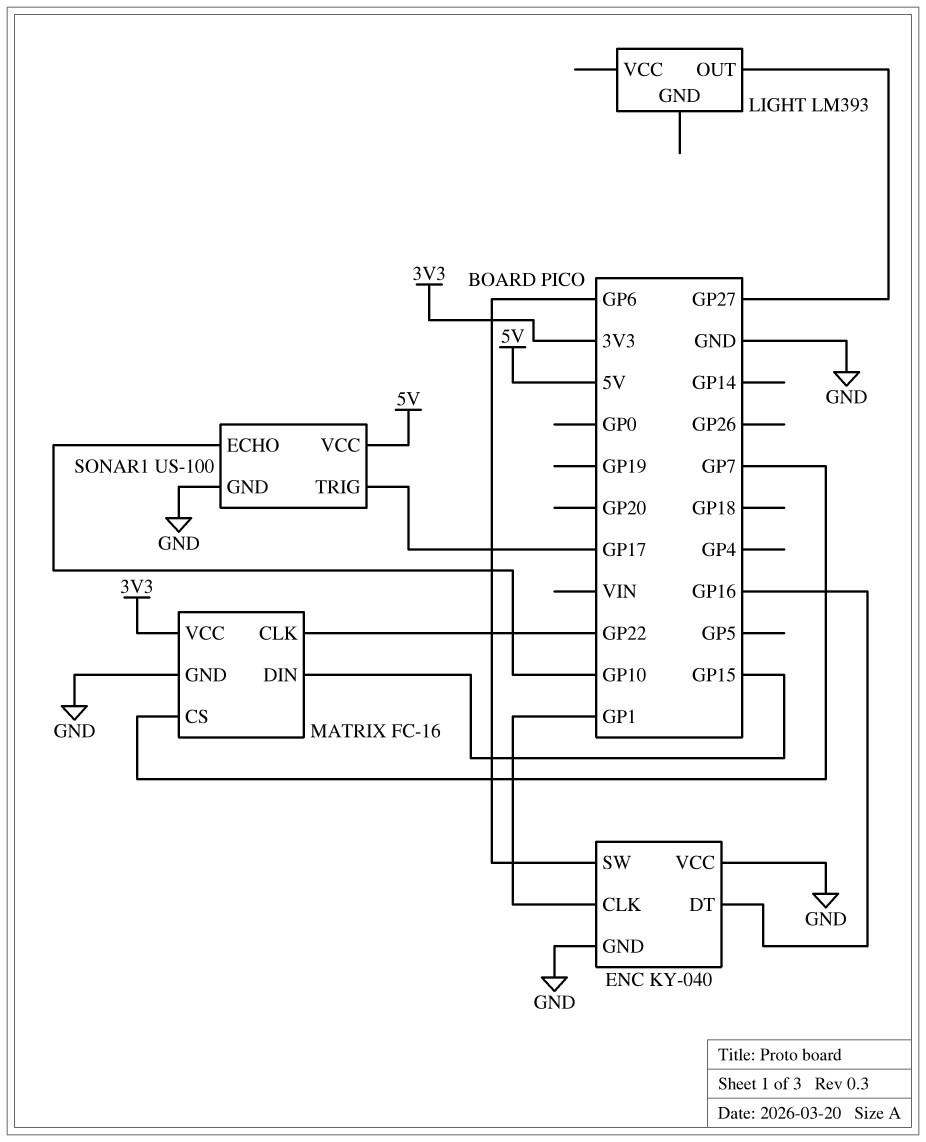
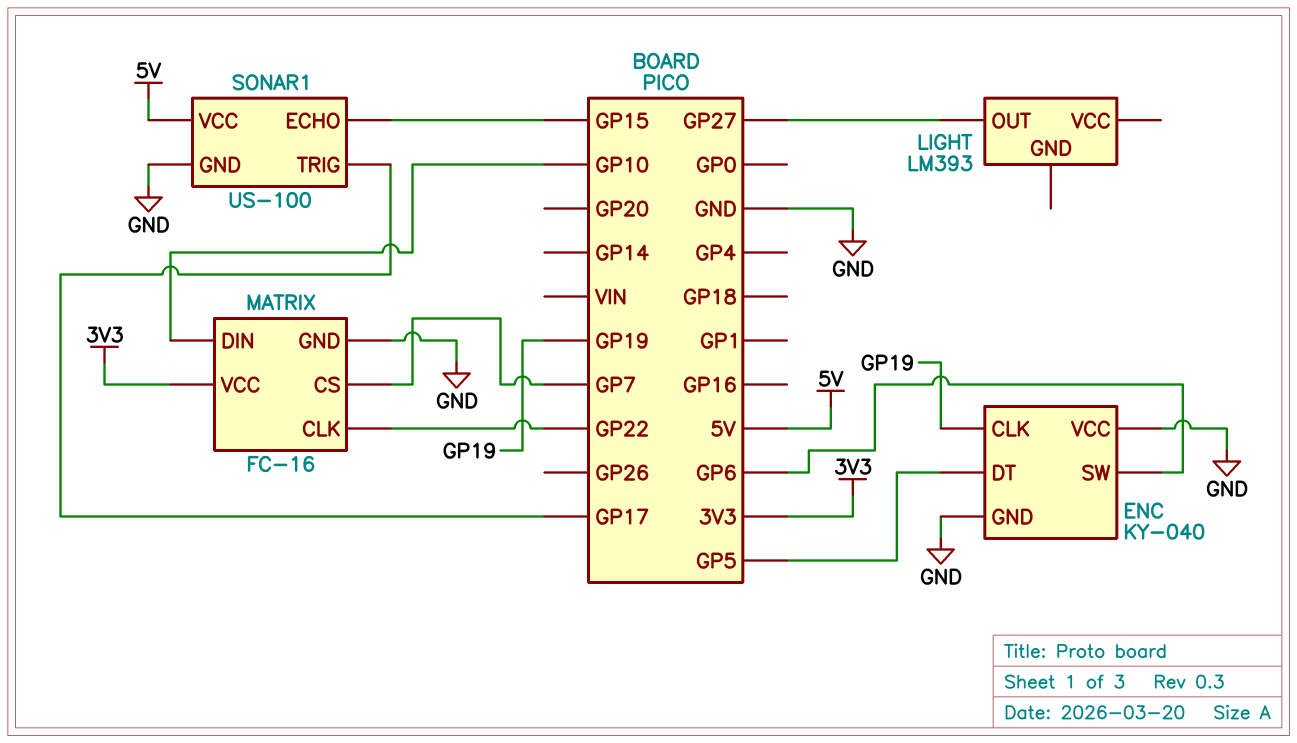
ENC pin CLK: GP1 -> GP19
ENC pin DT: GP16 -> GP5
MATRIX pin DIN: GP15 -> GP10
SONAR1 pin ECHO: GP10 -> GP15

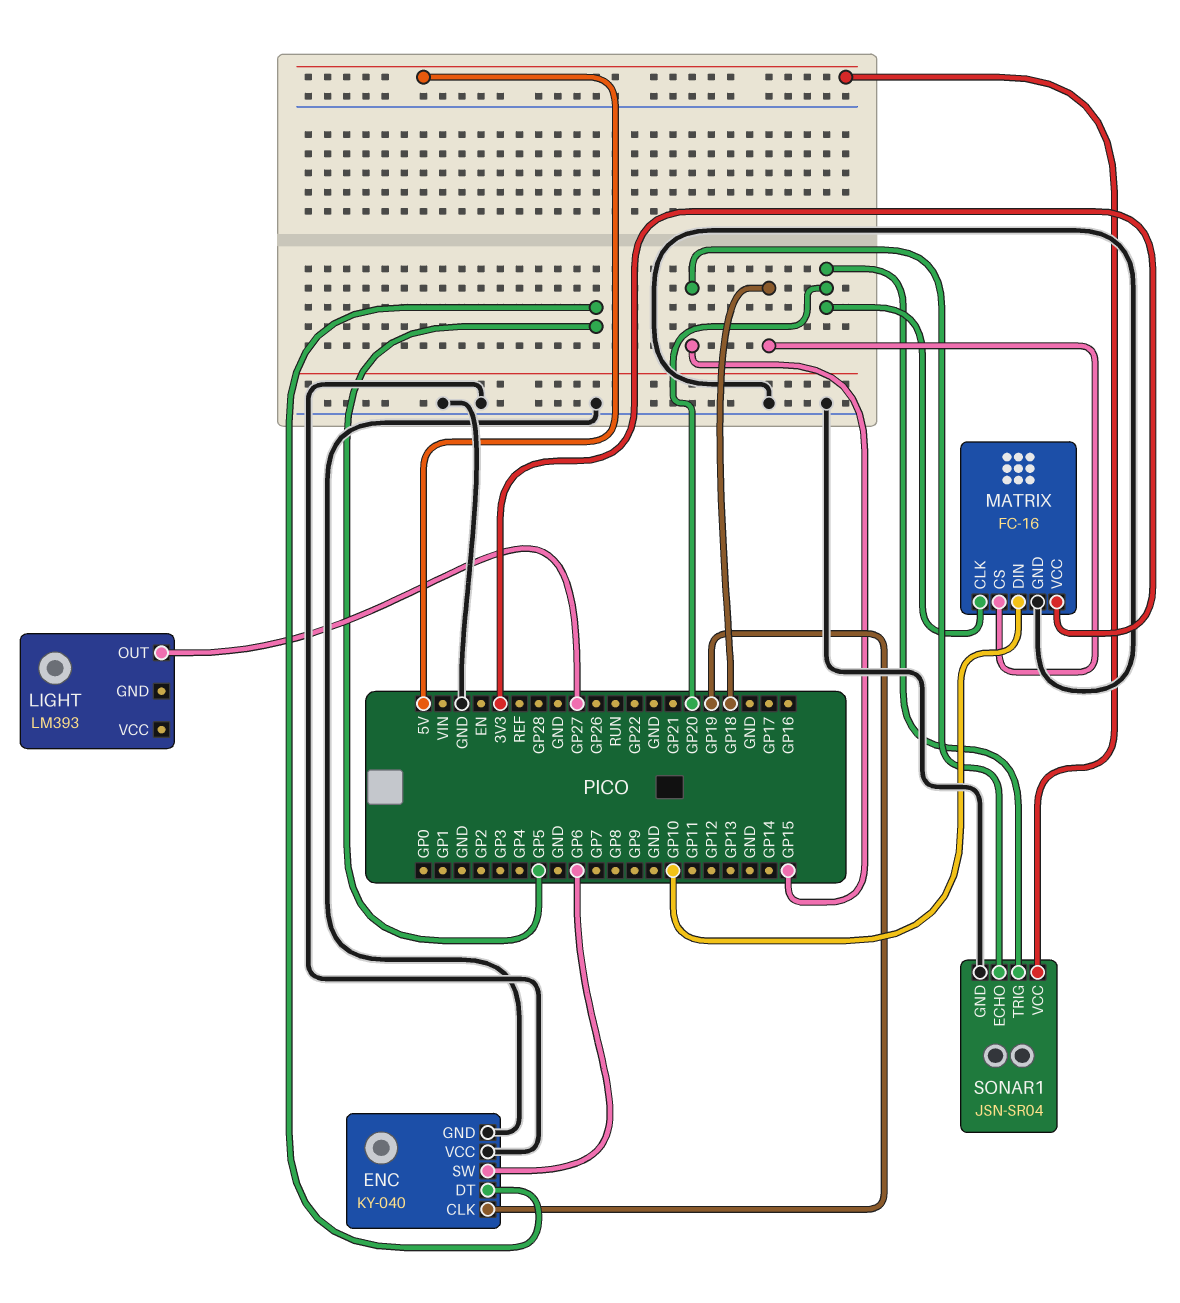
MATRIX pin CLK: GP22 -> GP20
MATRIX pin CS: GP7 -> GP18
SONAR1: US-100 -> JSN-SR04
SONAR1 pin TRIG: GP17 -> GP20

